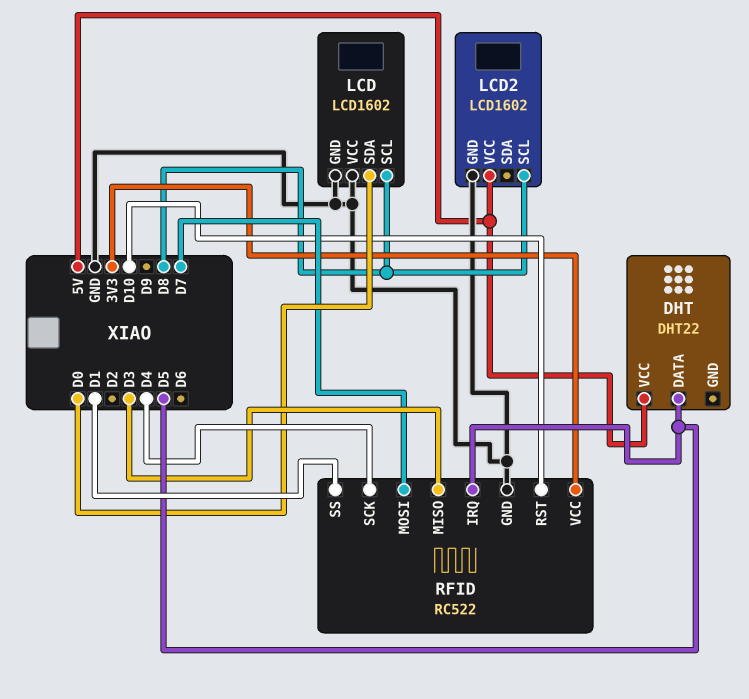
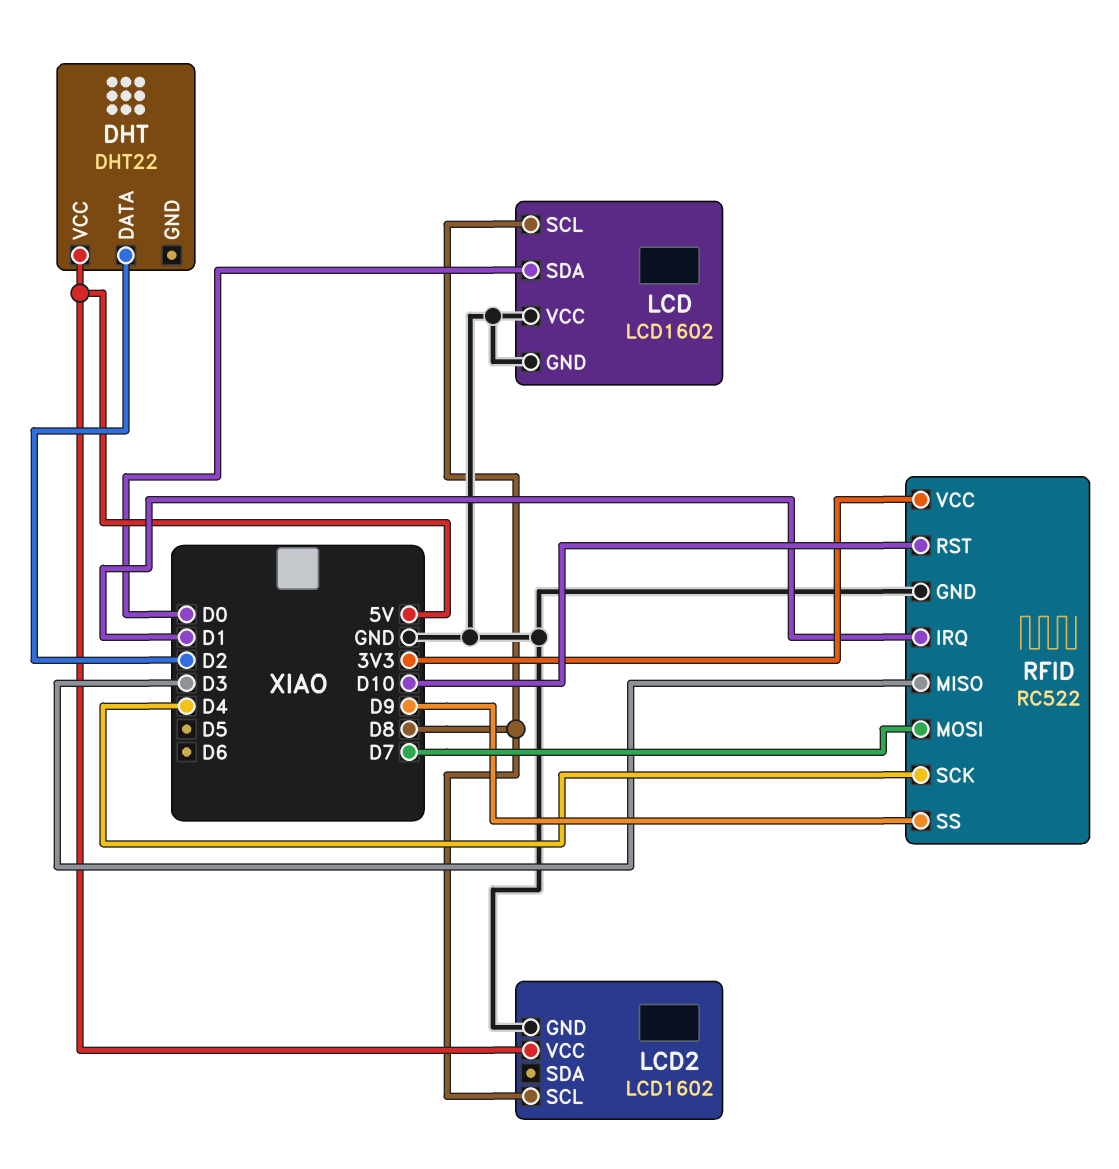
DHT pin DATA: D5 -> D2
RFID pin IRQ: D5 -> D1
RFID pin SS: D1 -> D9

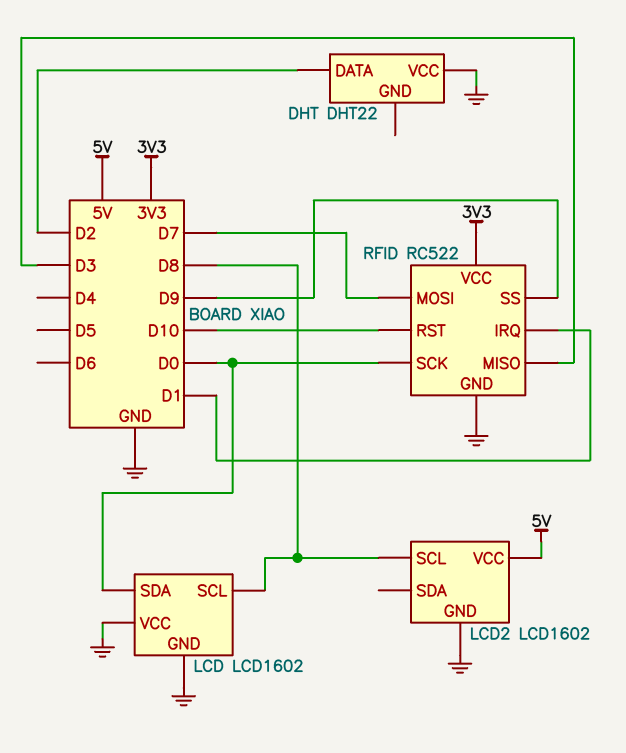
DHT pin VCC: 5V -> GND
RFID pin SCK: D4 -> D0

